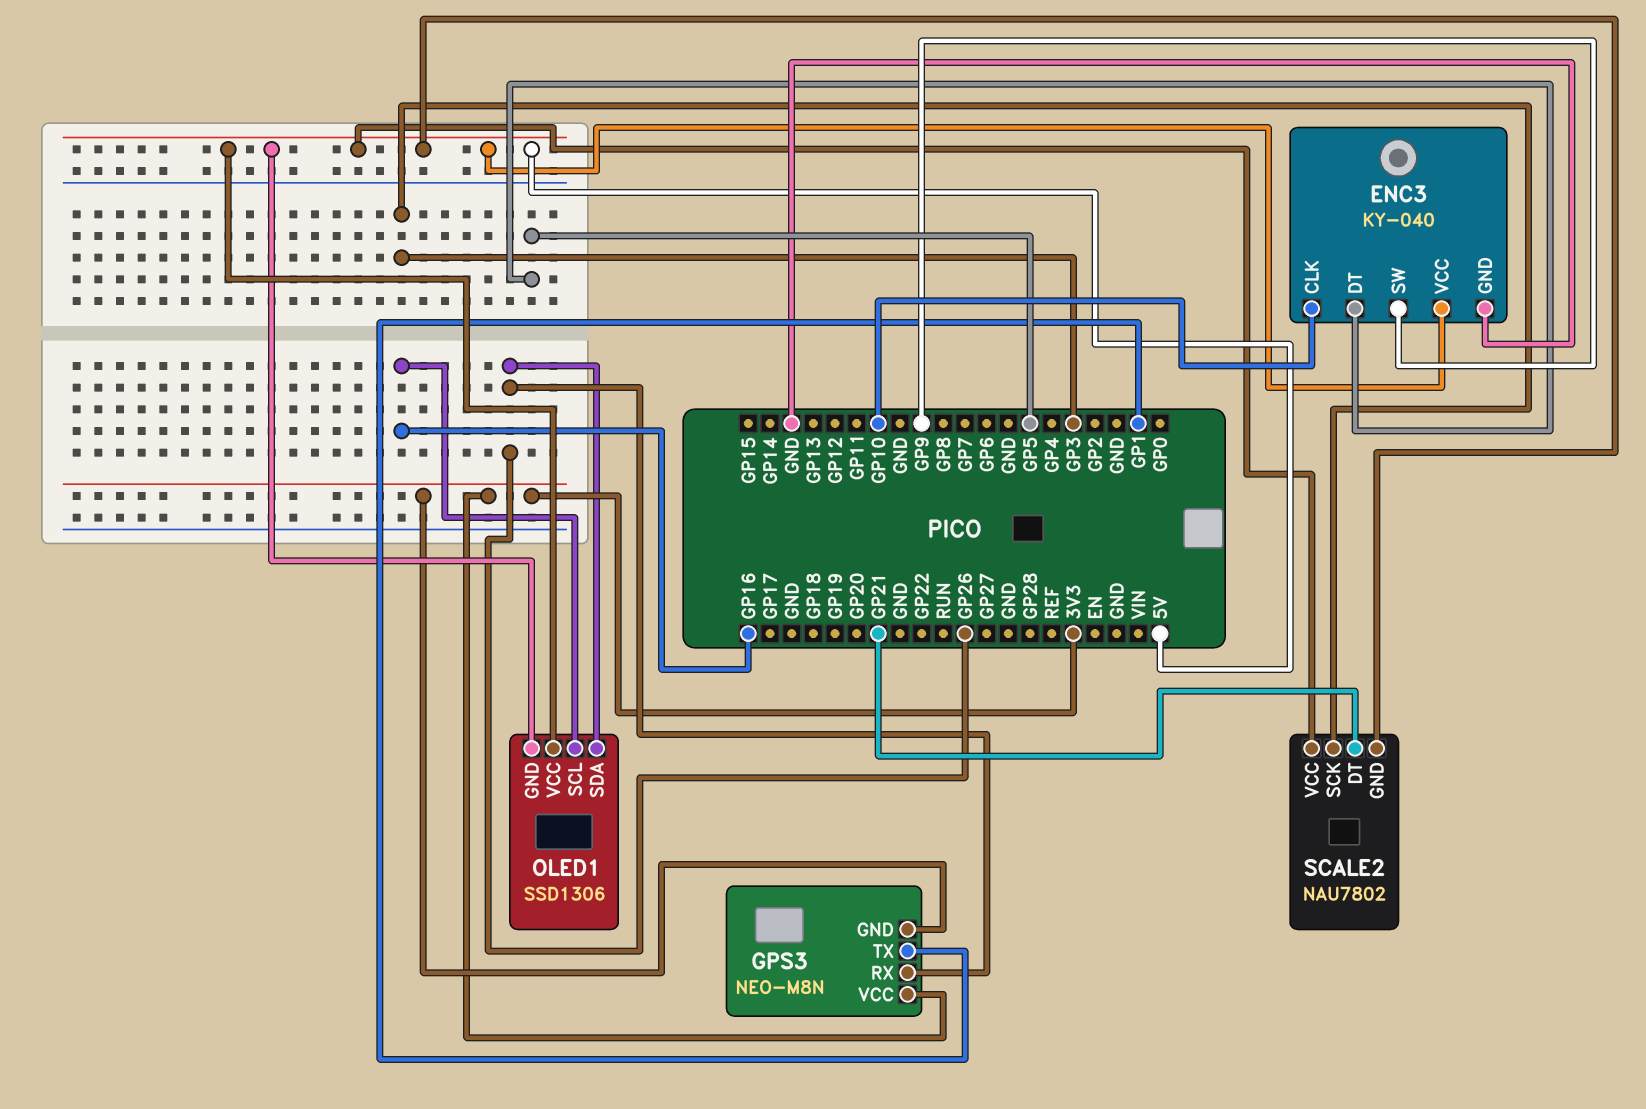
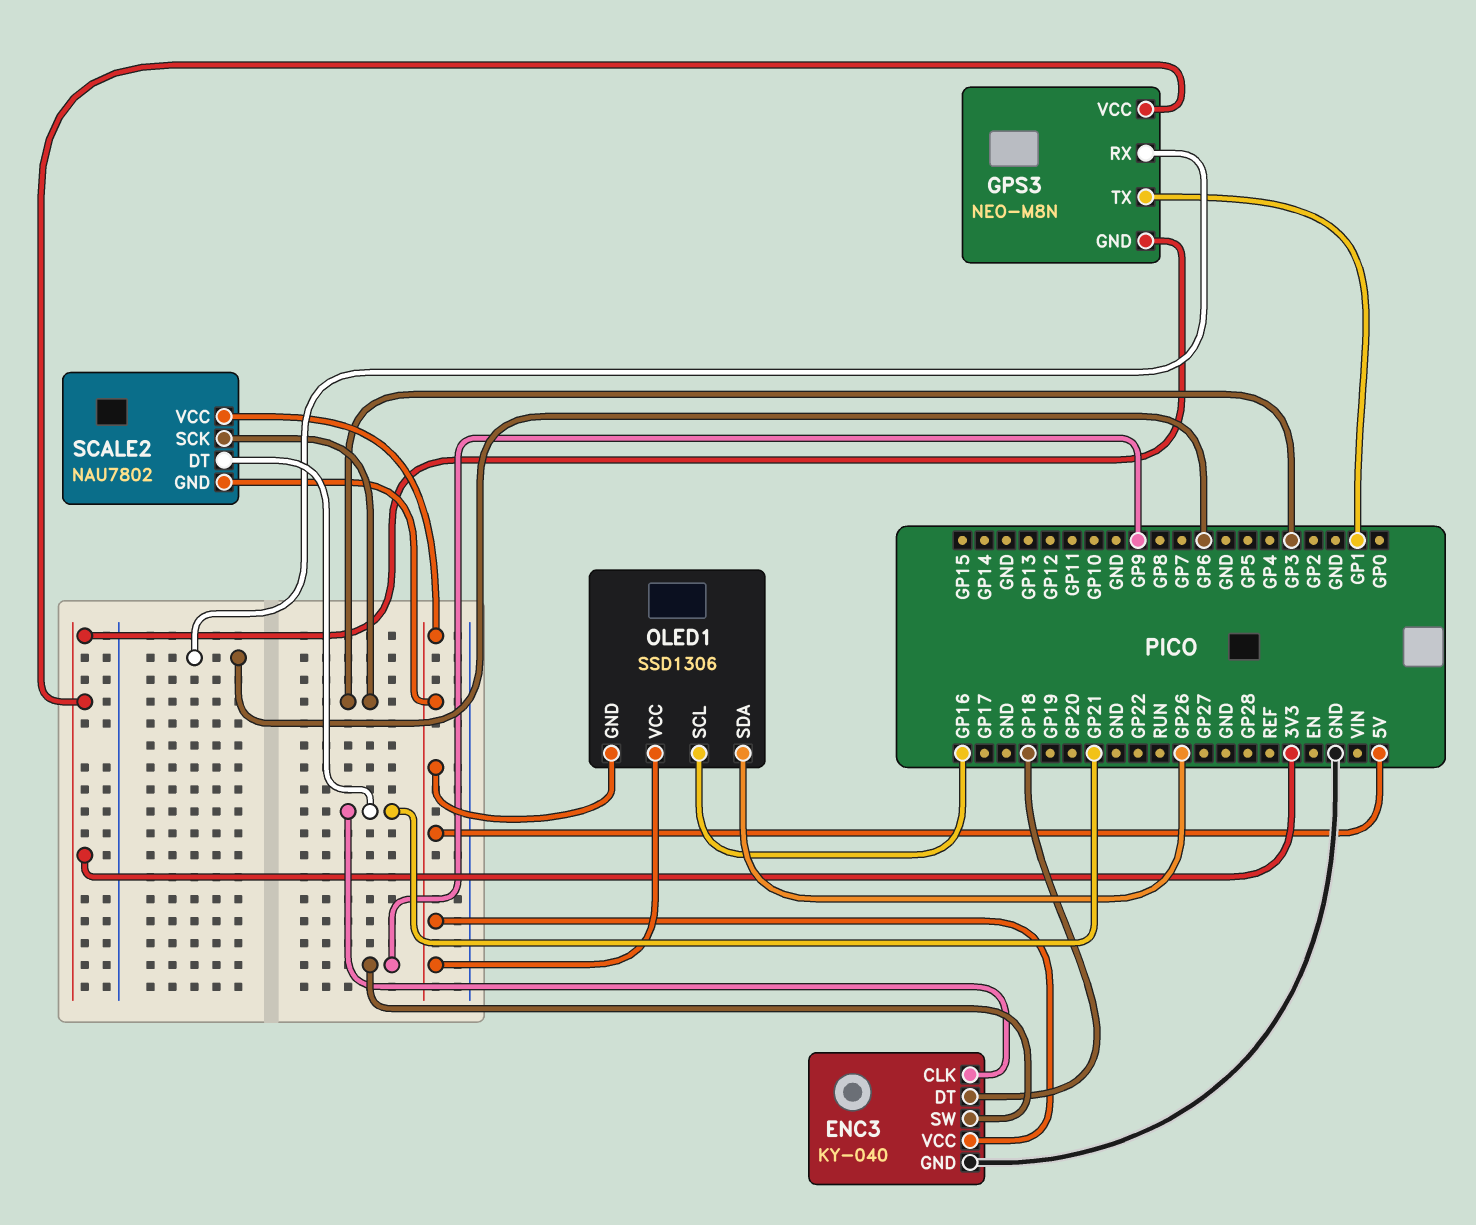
ENC3 pin CLK: GP10 -> GP21
ENC3 pin DT: GP5 -> GP18
GPS3 pin RX: GP26 -> GP6

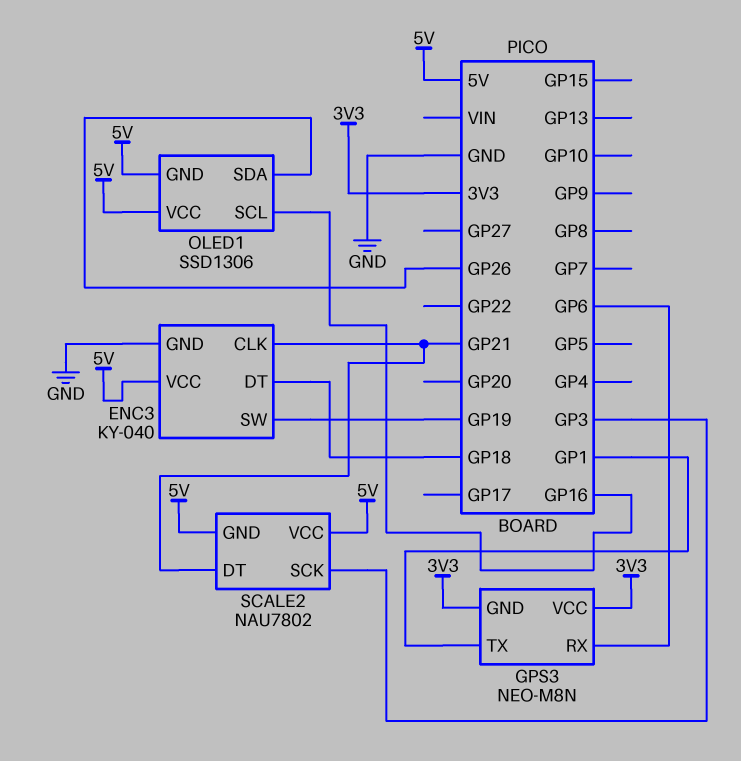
ENC3 pin SW: GP9 -> GP19

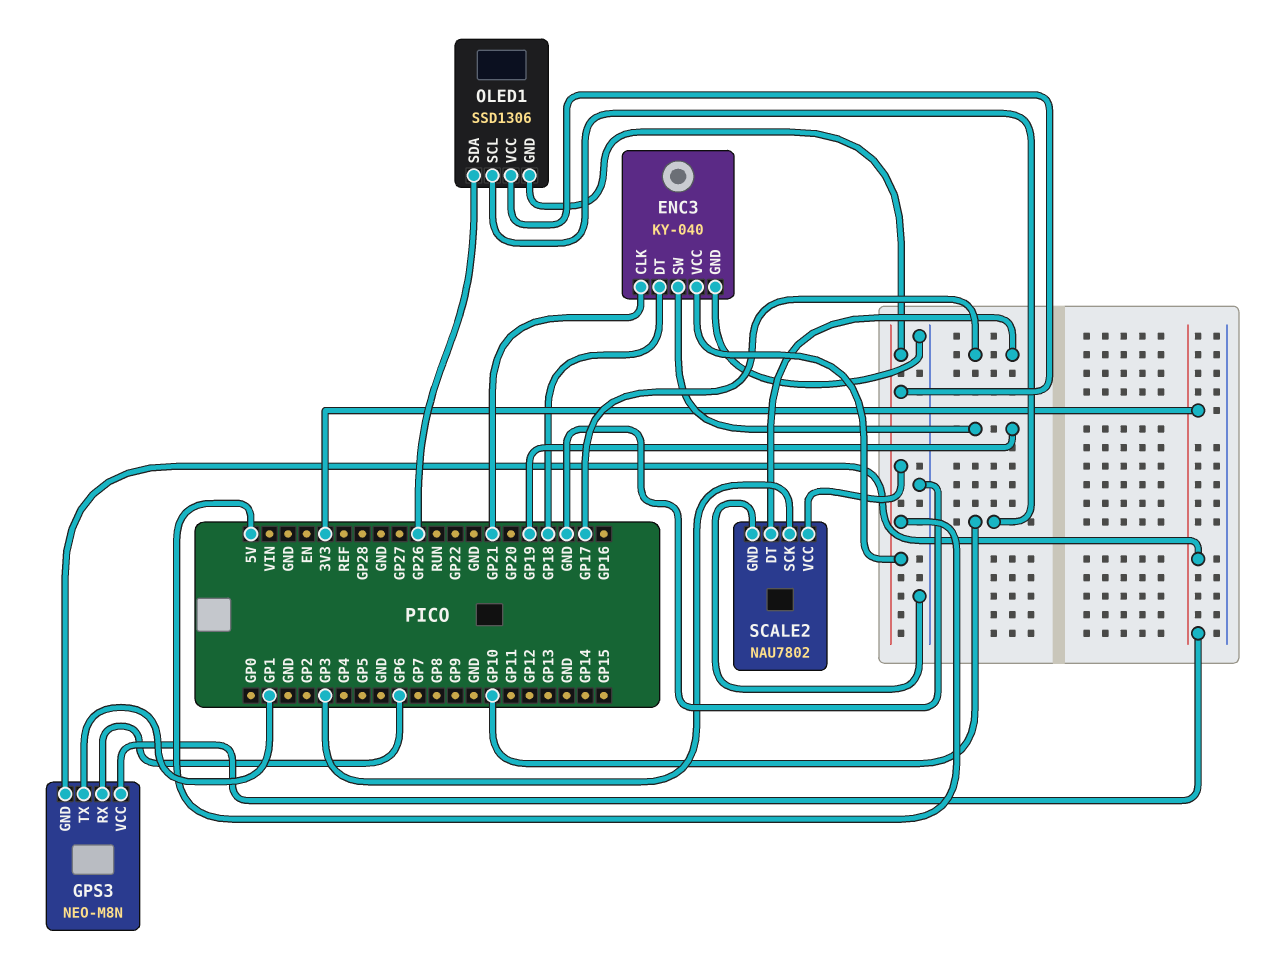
OLED1 pin SCL: GP16 -> GP10
SCALE2 pin DT: GP21 -> GP17
SCALE2 pin GND: 5V -> GND

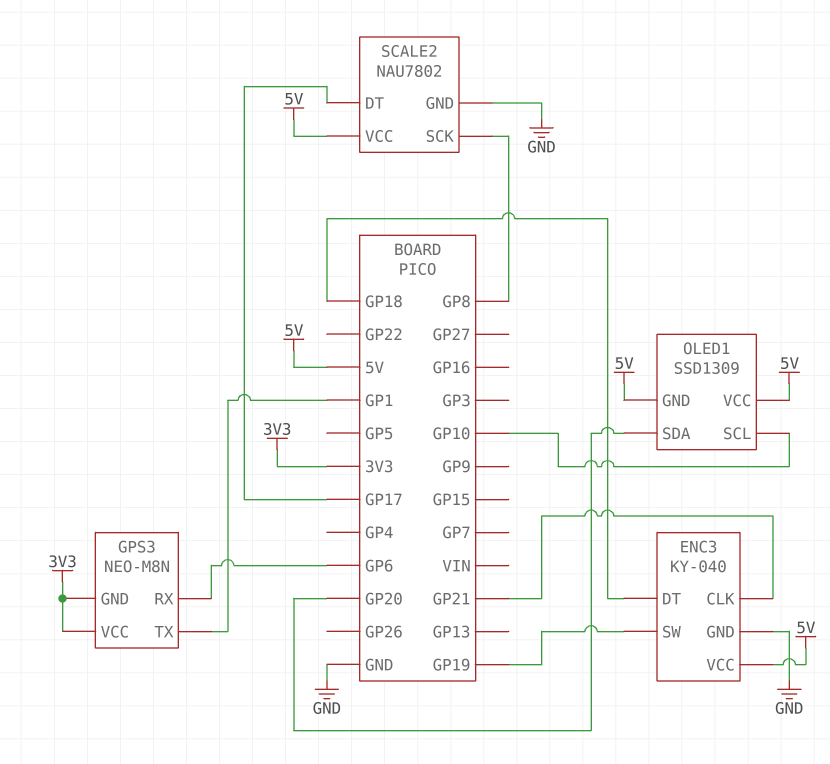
OLED1: SSD1306 -> SSD1309
OLED1 pin SDA: GP26 -> GP20
SCALE2 pin SCK: GP3 -> GP8

